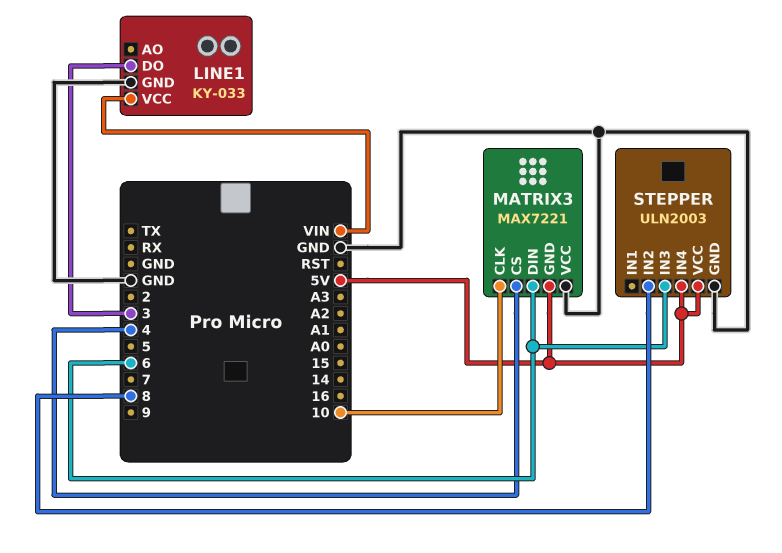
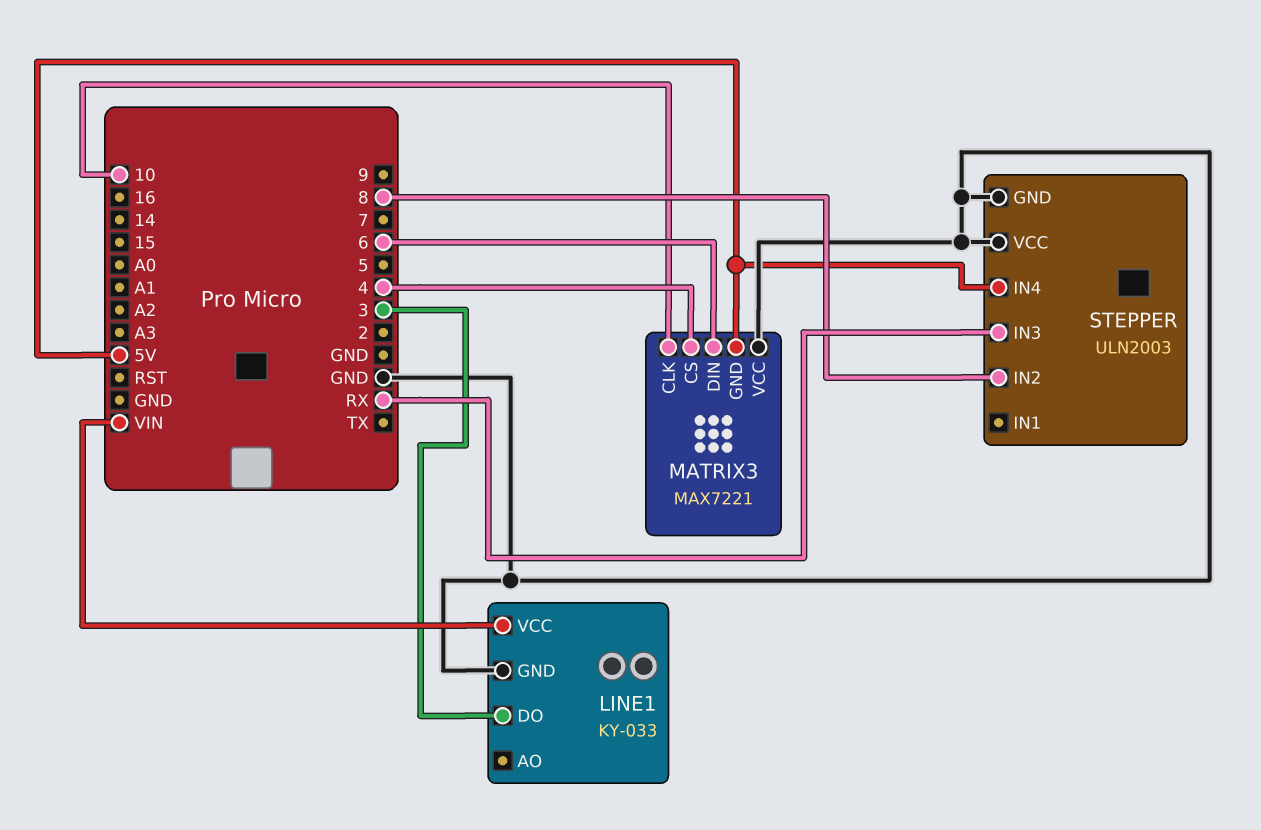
STEPPER pin IN3: 6 -> RX
STEPPER pin VCC: 5V -> GND

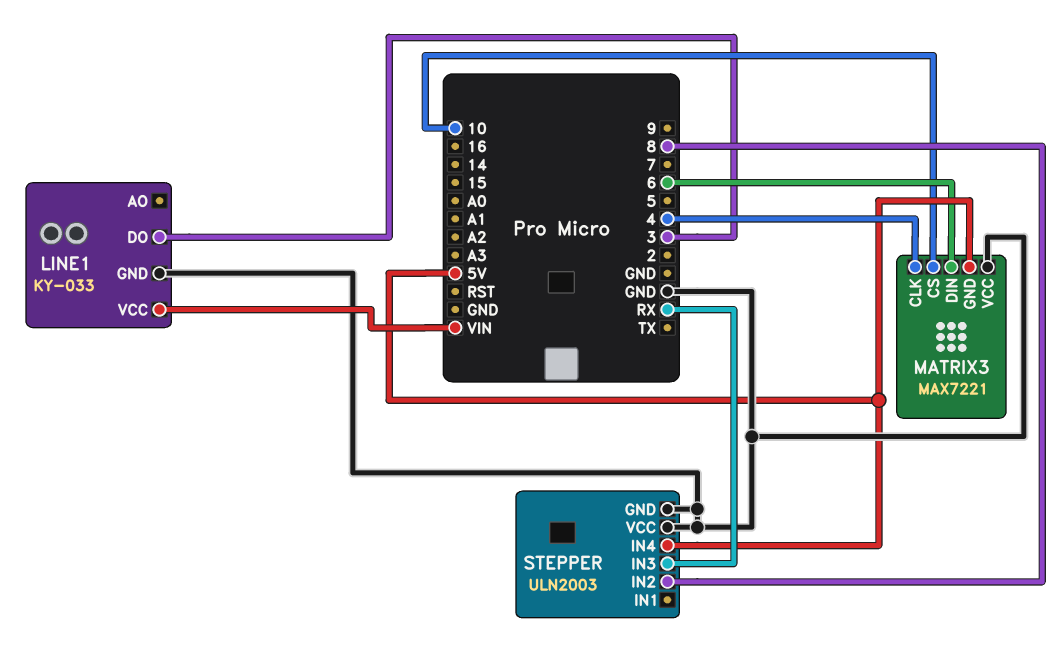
MATRIX3 pin CLK: 10 -> 4
MATRIX3 pin CS: 4 -> 10

